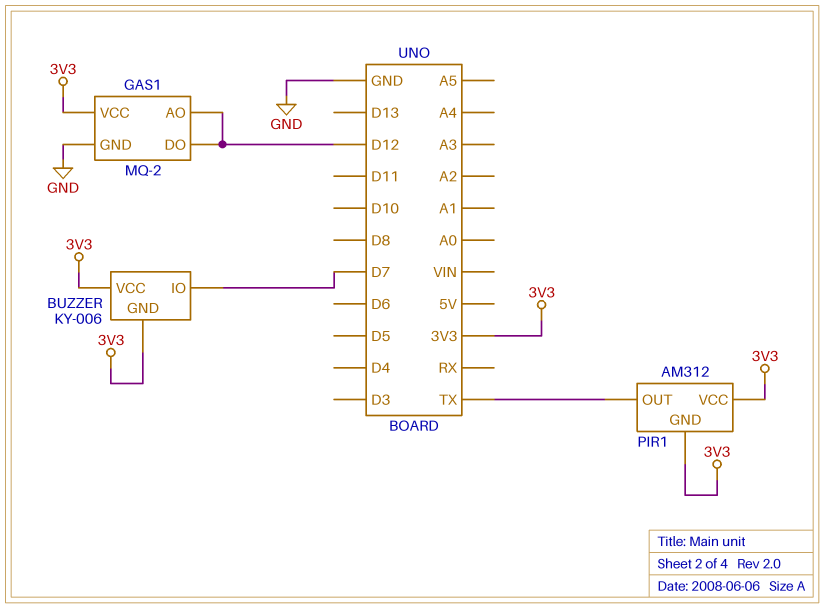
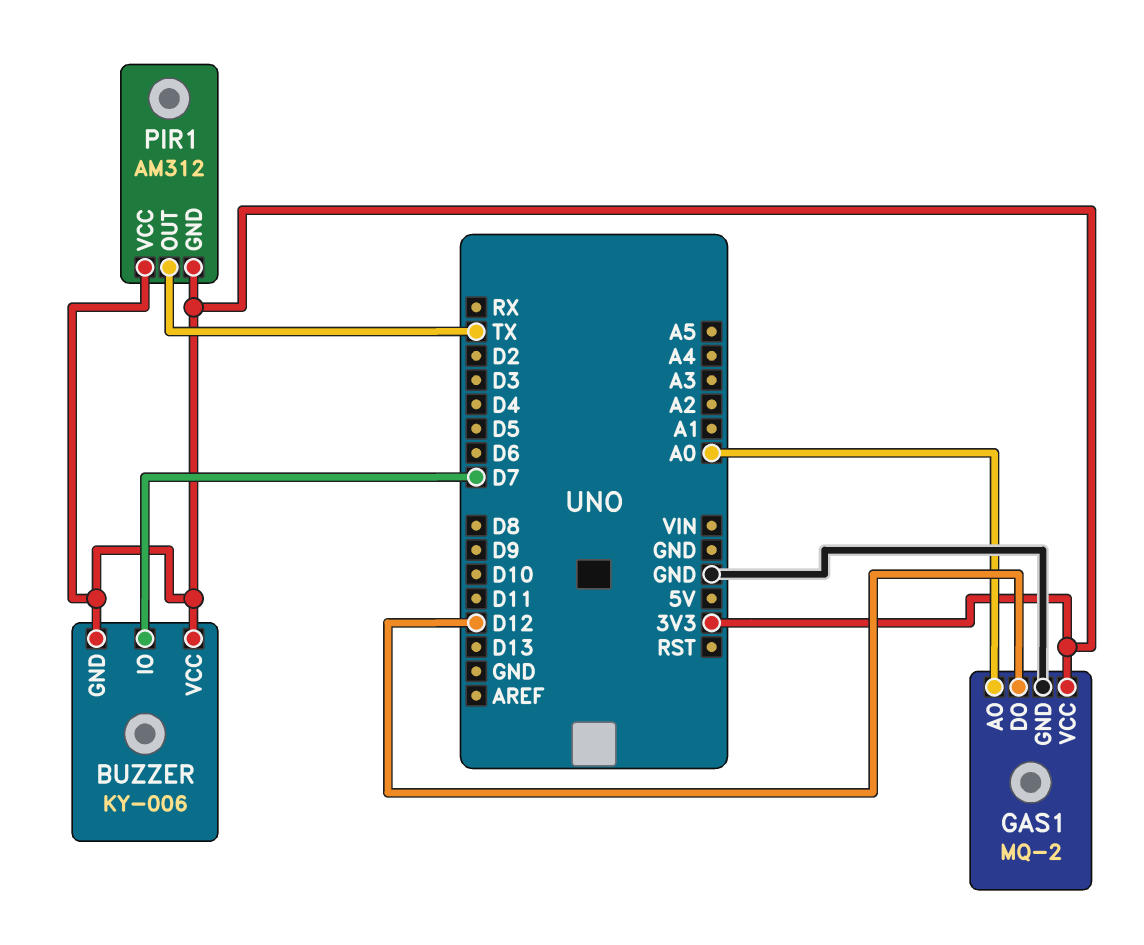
GAS1 pin AO: D12 -> A0

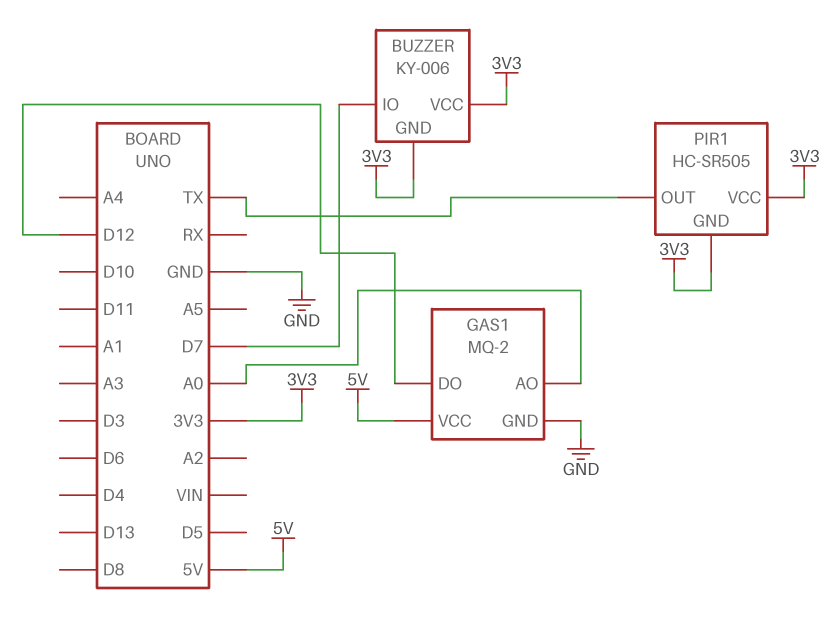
GAS1 pin VCC: 3V3 -> 5V
PIR1: AM312 -> HC-SR505

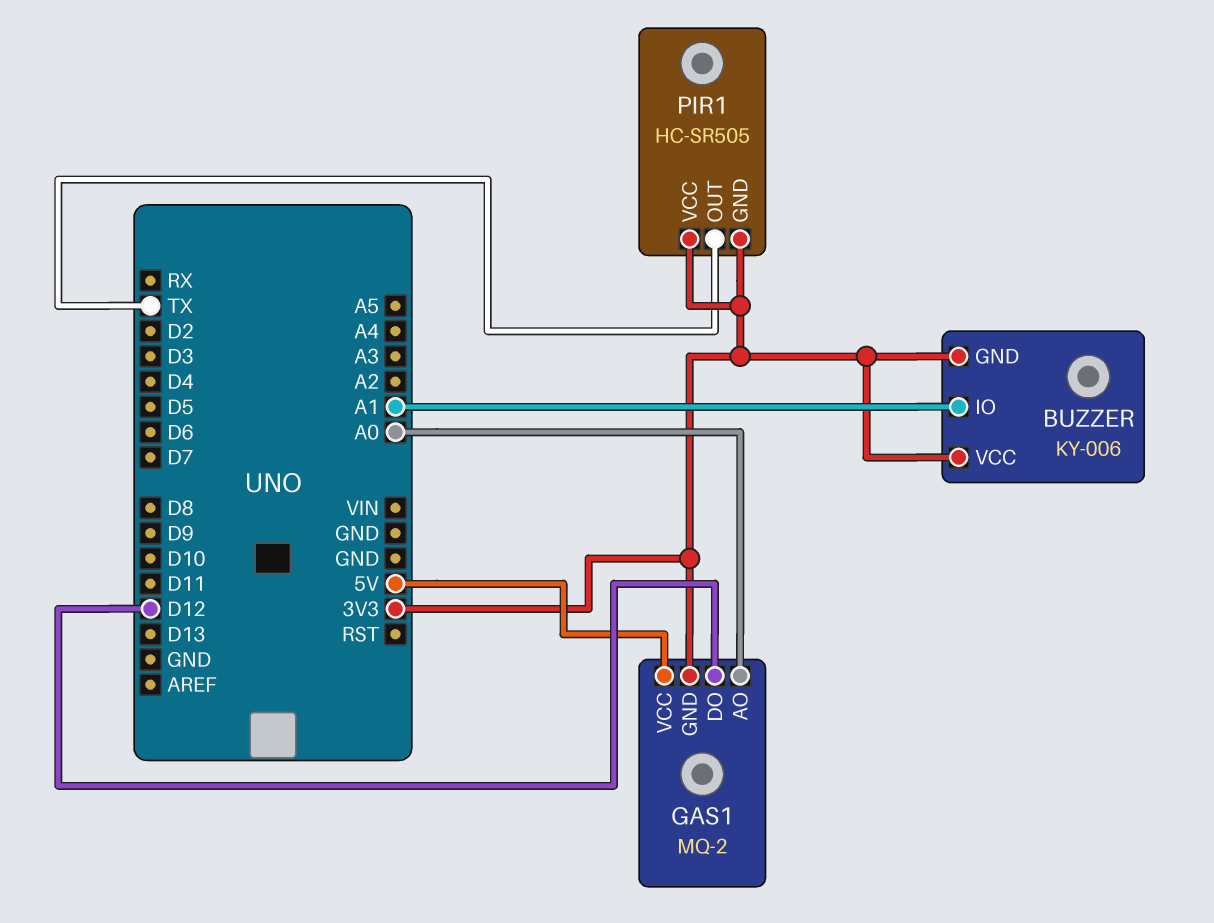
BUZZER pin IO: D7 -> A1
GAS1 pin GND: GND -> 3V3

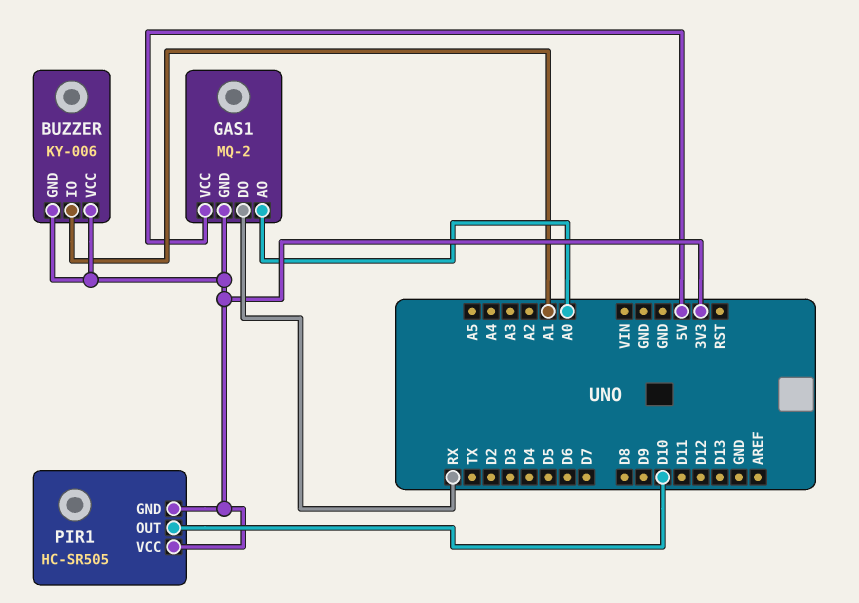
GAS1 pin DO: D12 -> RX
PIR1 pin OUT: TX -> D10

